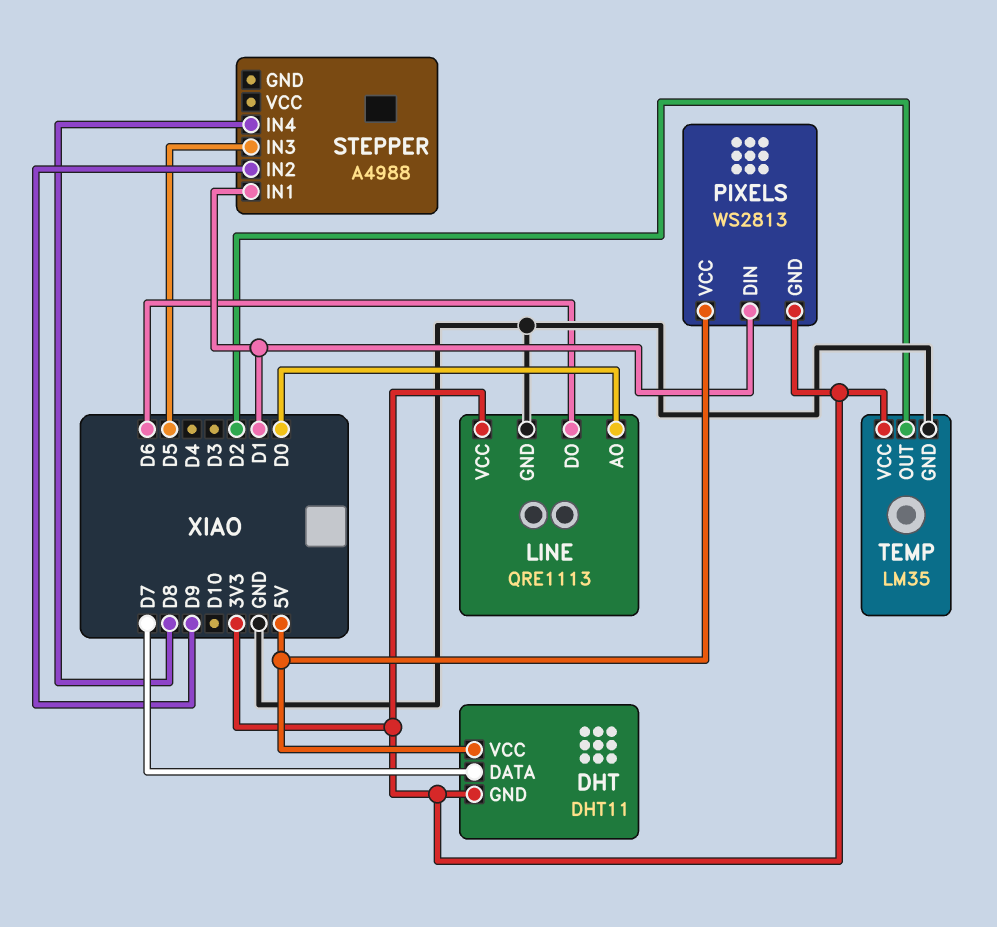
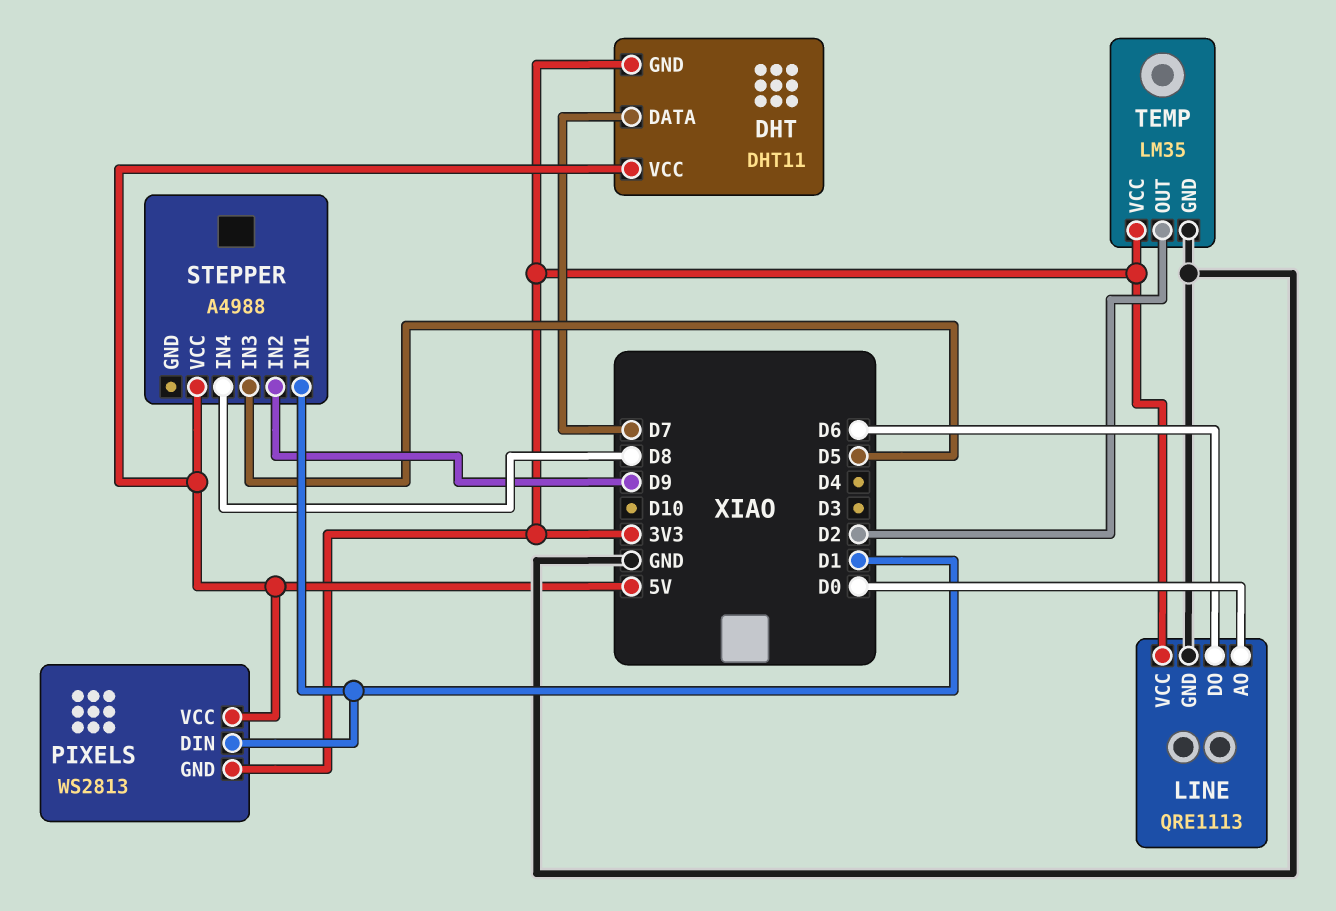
STEPPER pin VCC: none -> 5V

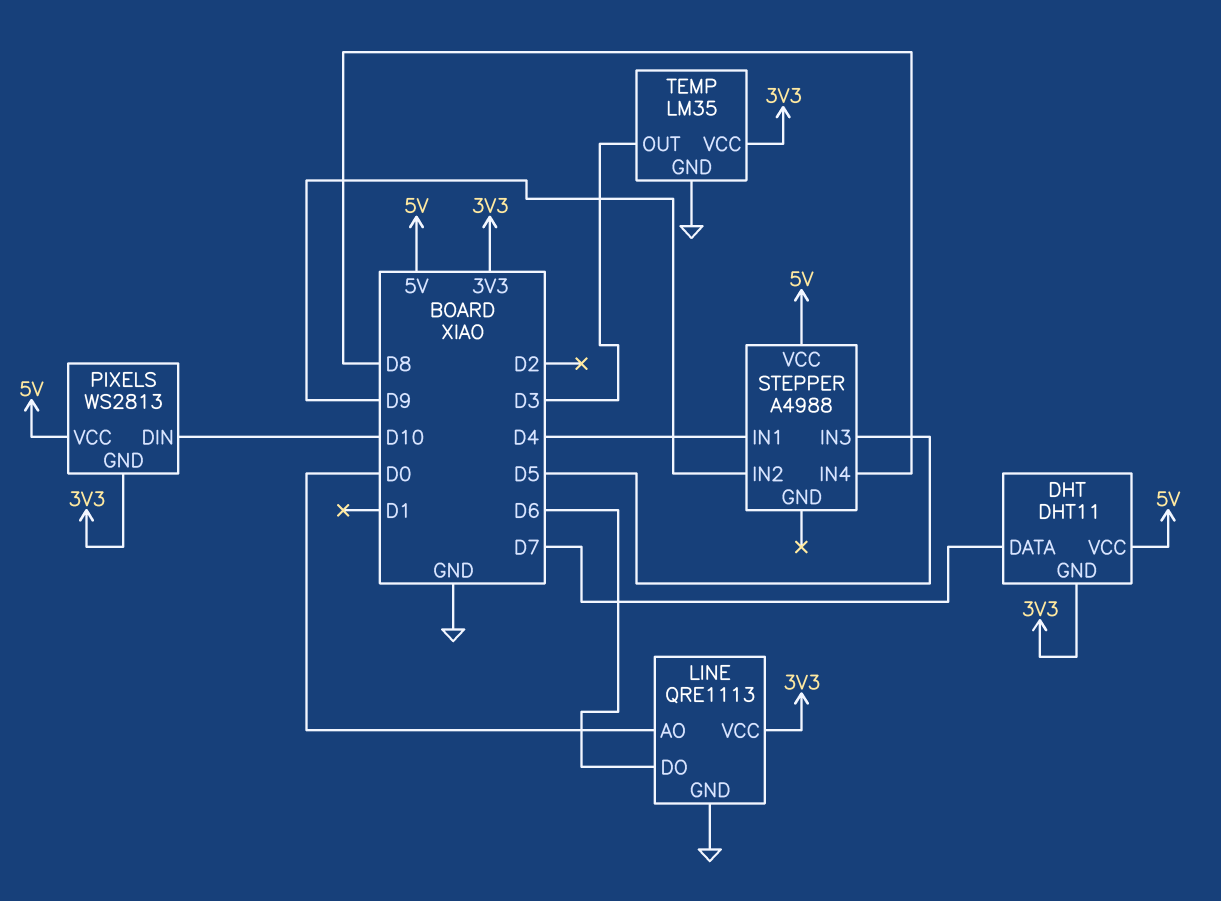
PIXELS pin DIN: D1 -> D10
STEPPER pin IN1: D1 -> D4
TEMP pin OUT: D2 -> D3

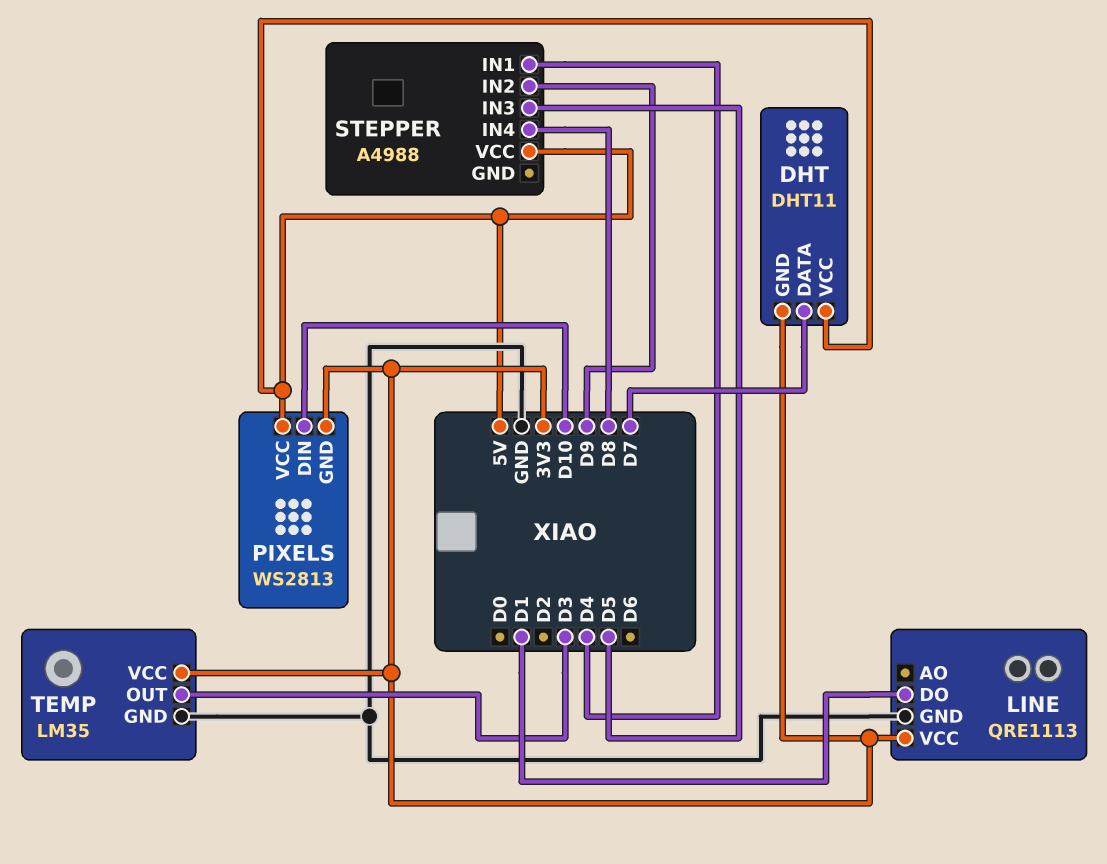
LINE pin AO: D0 -> none
LINE pin DO: D6 -> D1

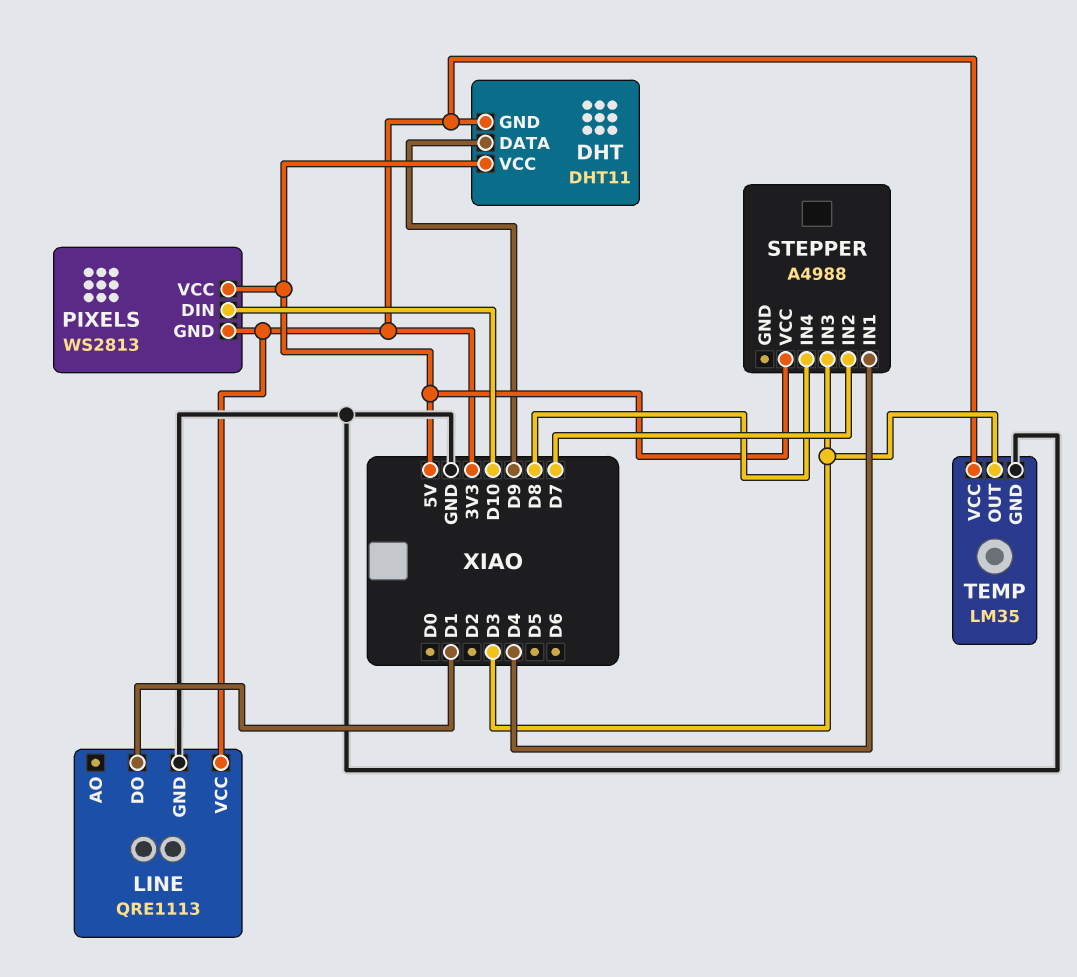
DHT pin DATA: D7 -> D9
STEPPER pin IN2: D9 -> D7
STEPPER pin IN3: D5 -> D3

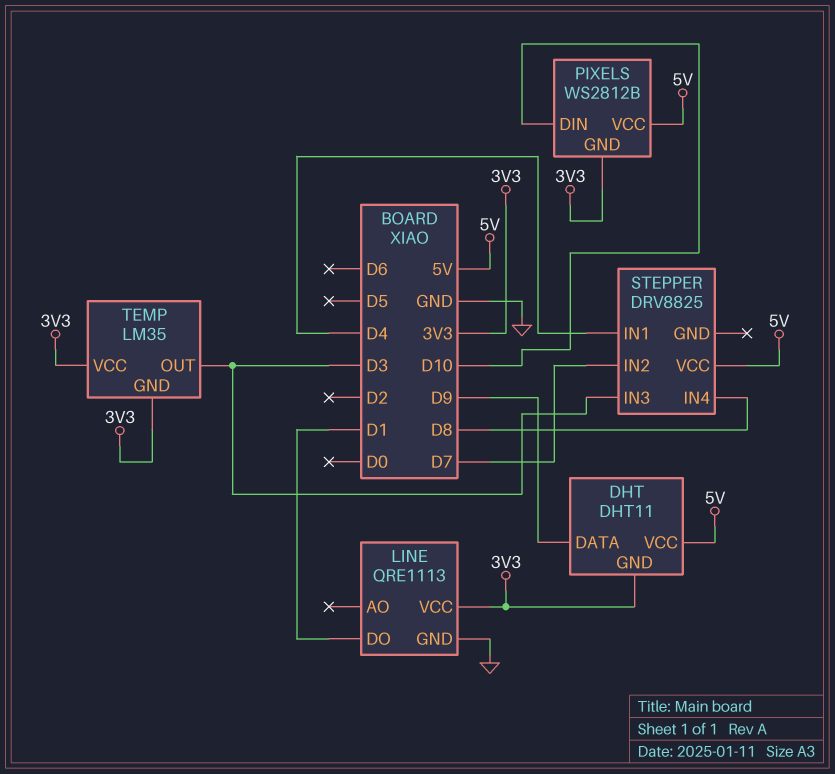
PIXELS: WS2813 -> WS2812B
STEPPER: A4988 -> DRV8825
TEMP pin GND: GND -> 3V3

